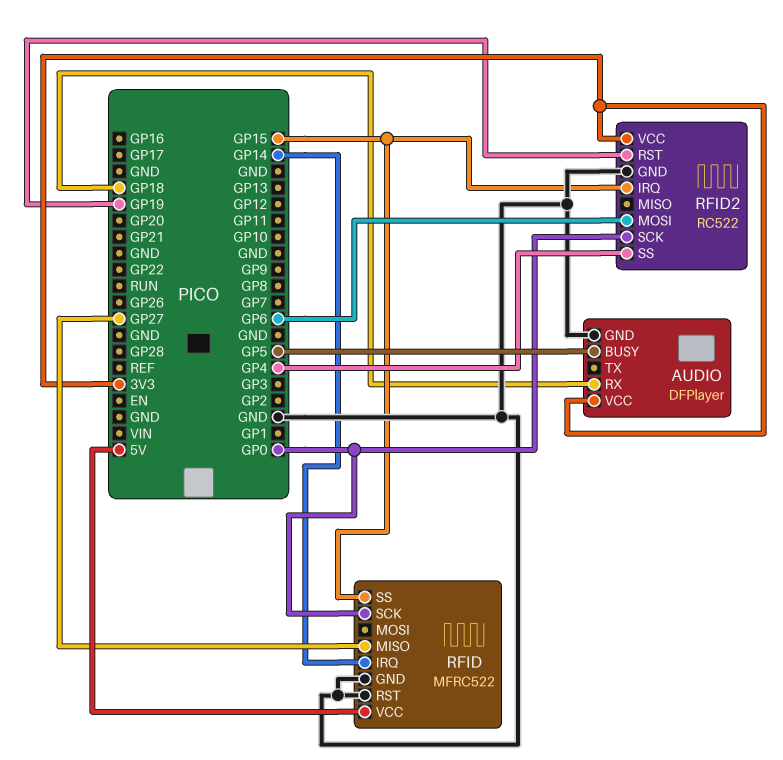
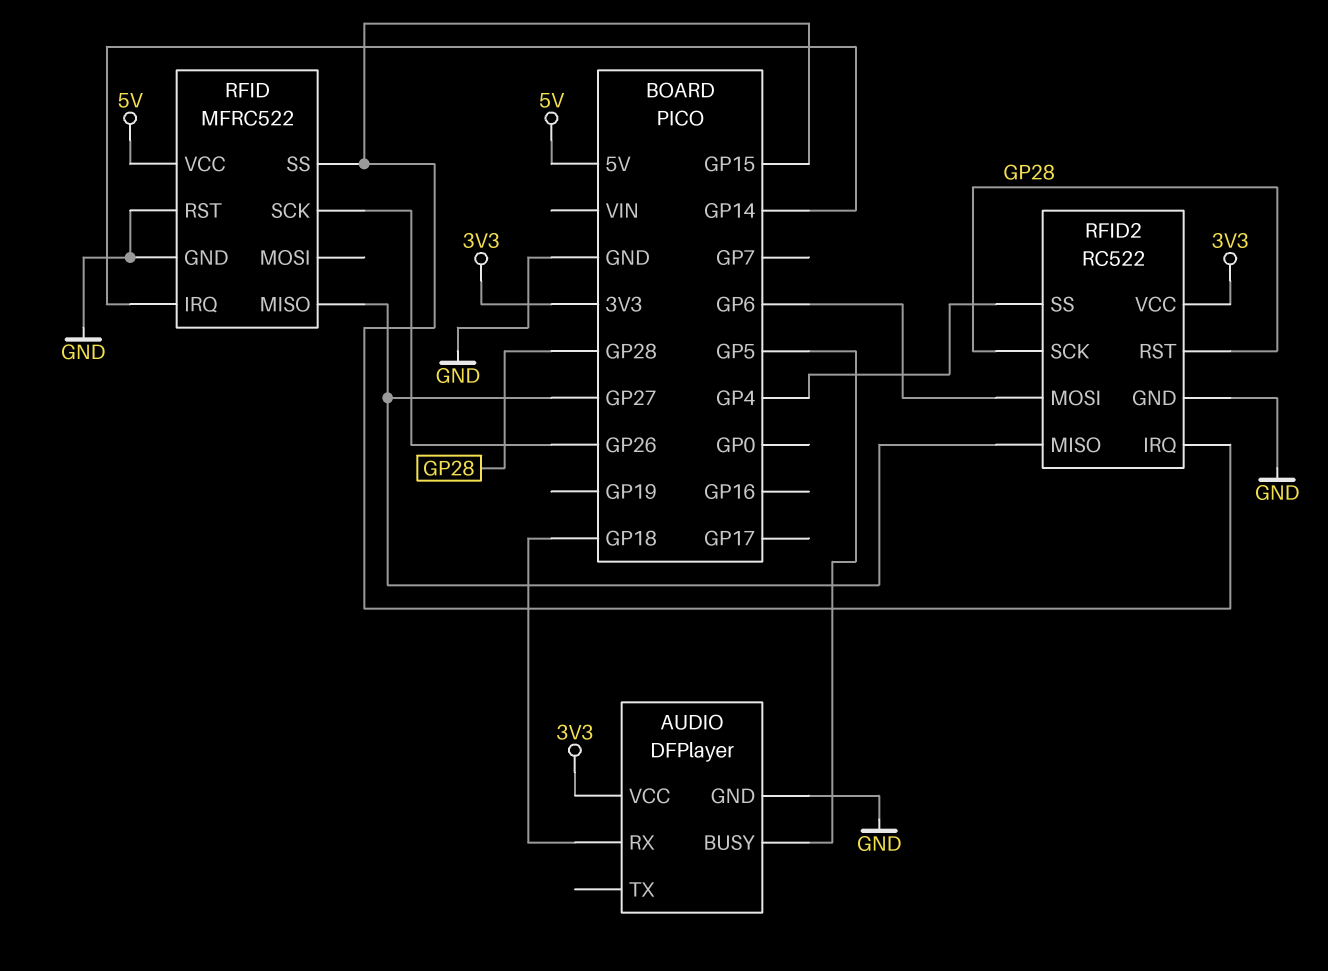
RFID pin SCK: GP0 -> GP26
RFID2 pin MISO: none -> GP27
RFID2 pin RST: GP19 -> GP28
RFID2 pin SCK: GP0 -> GP28

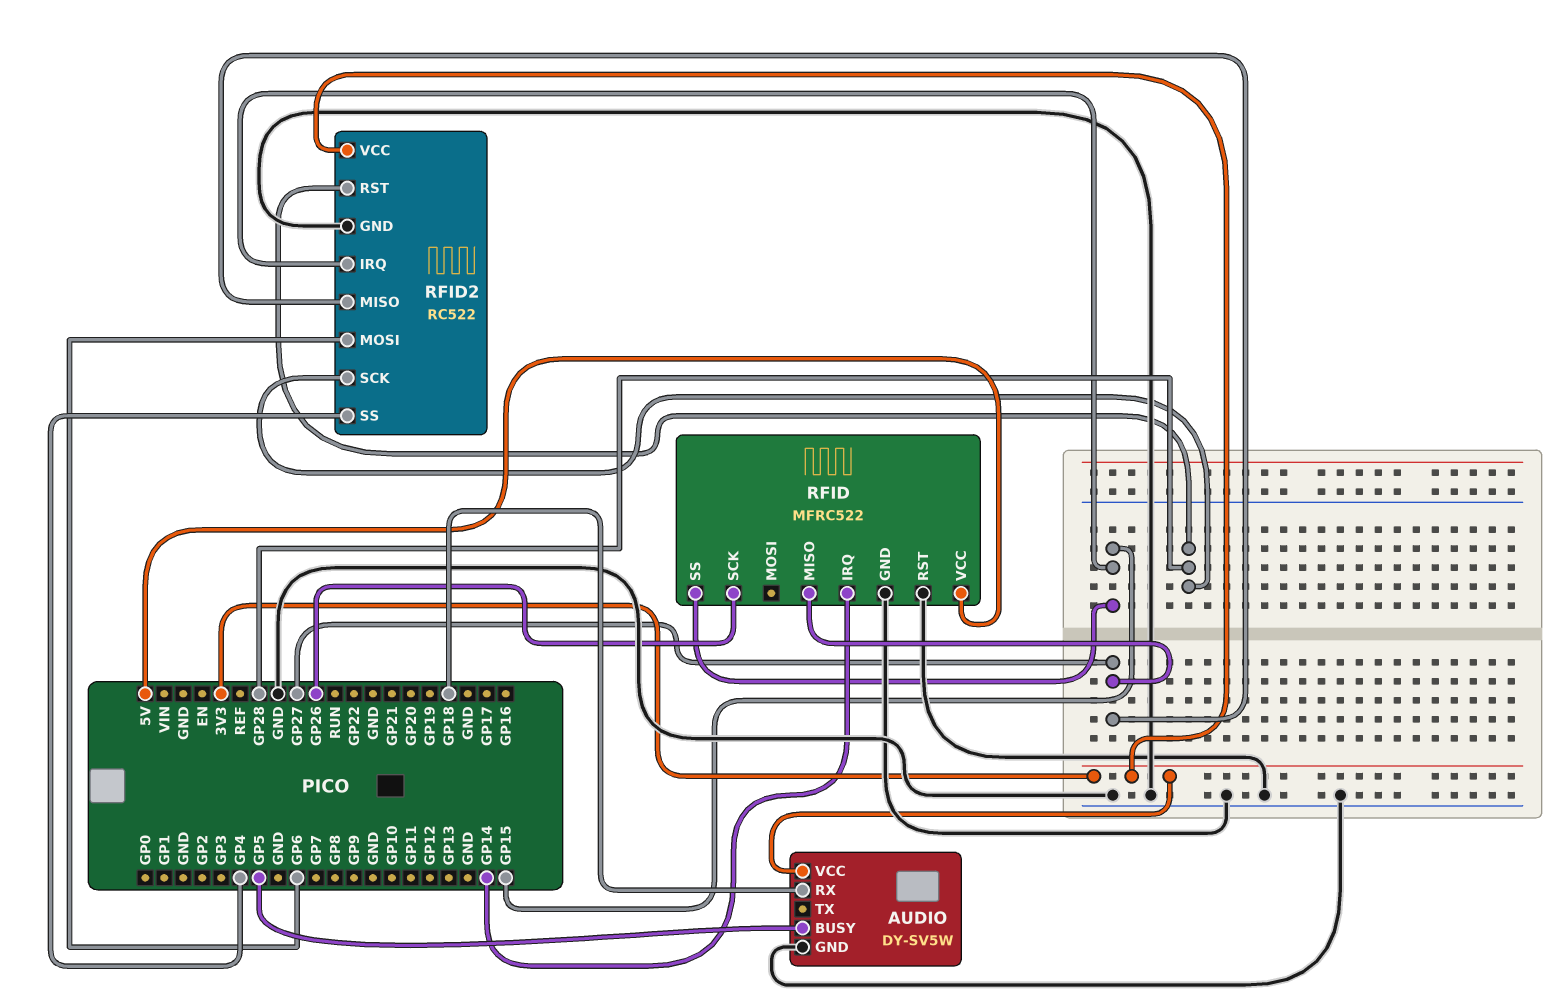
AUDIO: DFPlayer -> DY-SV5W

